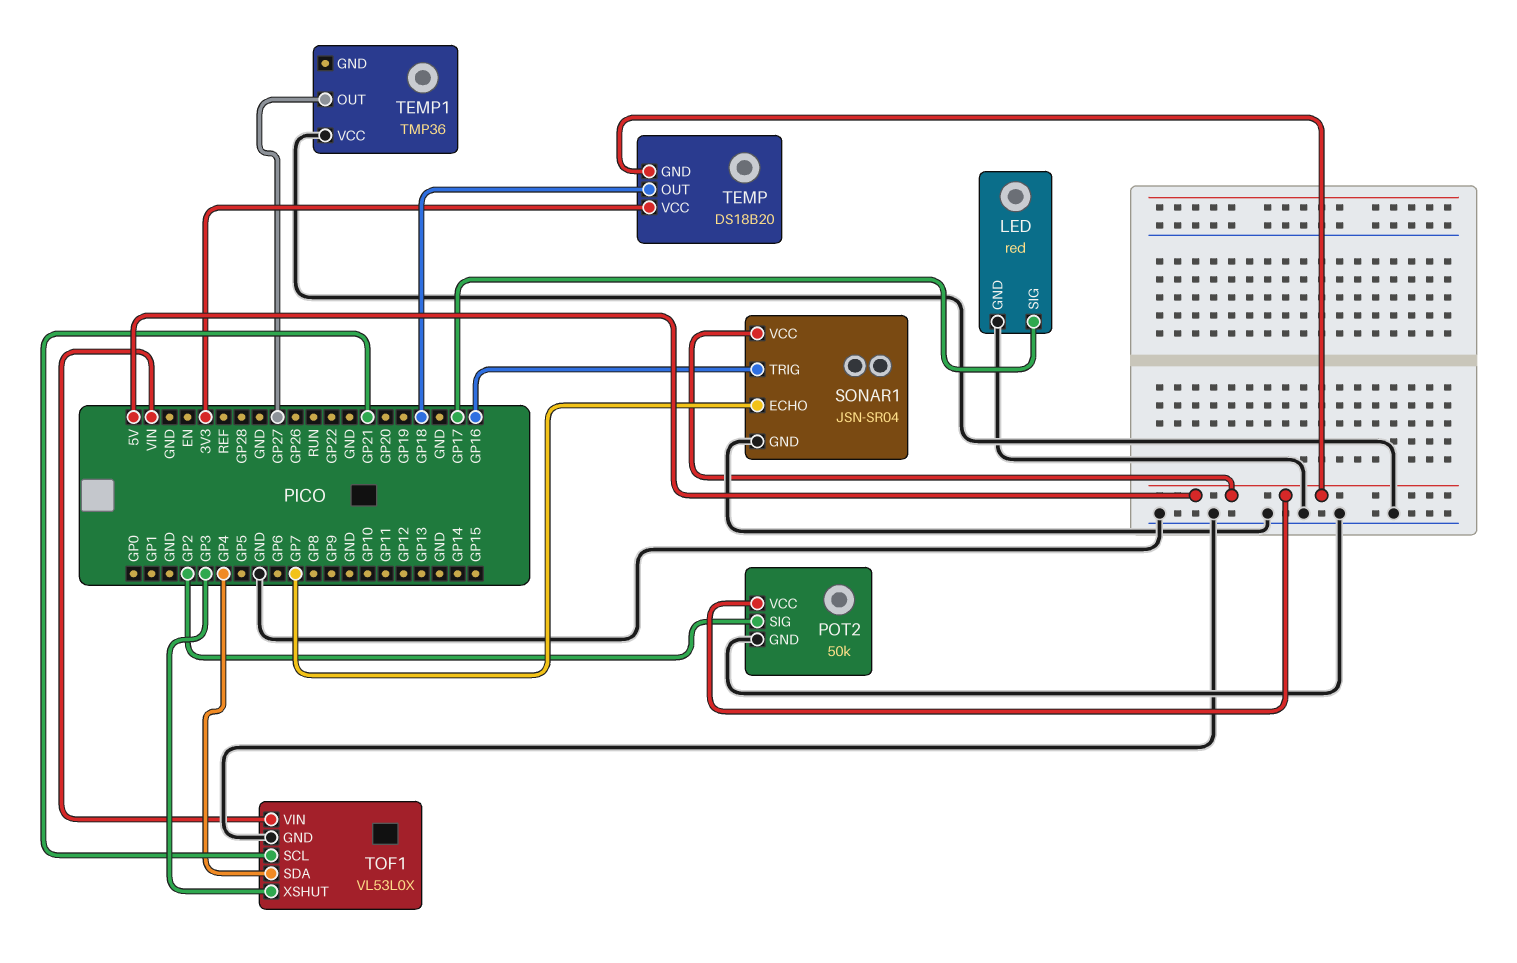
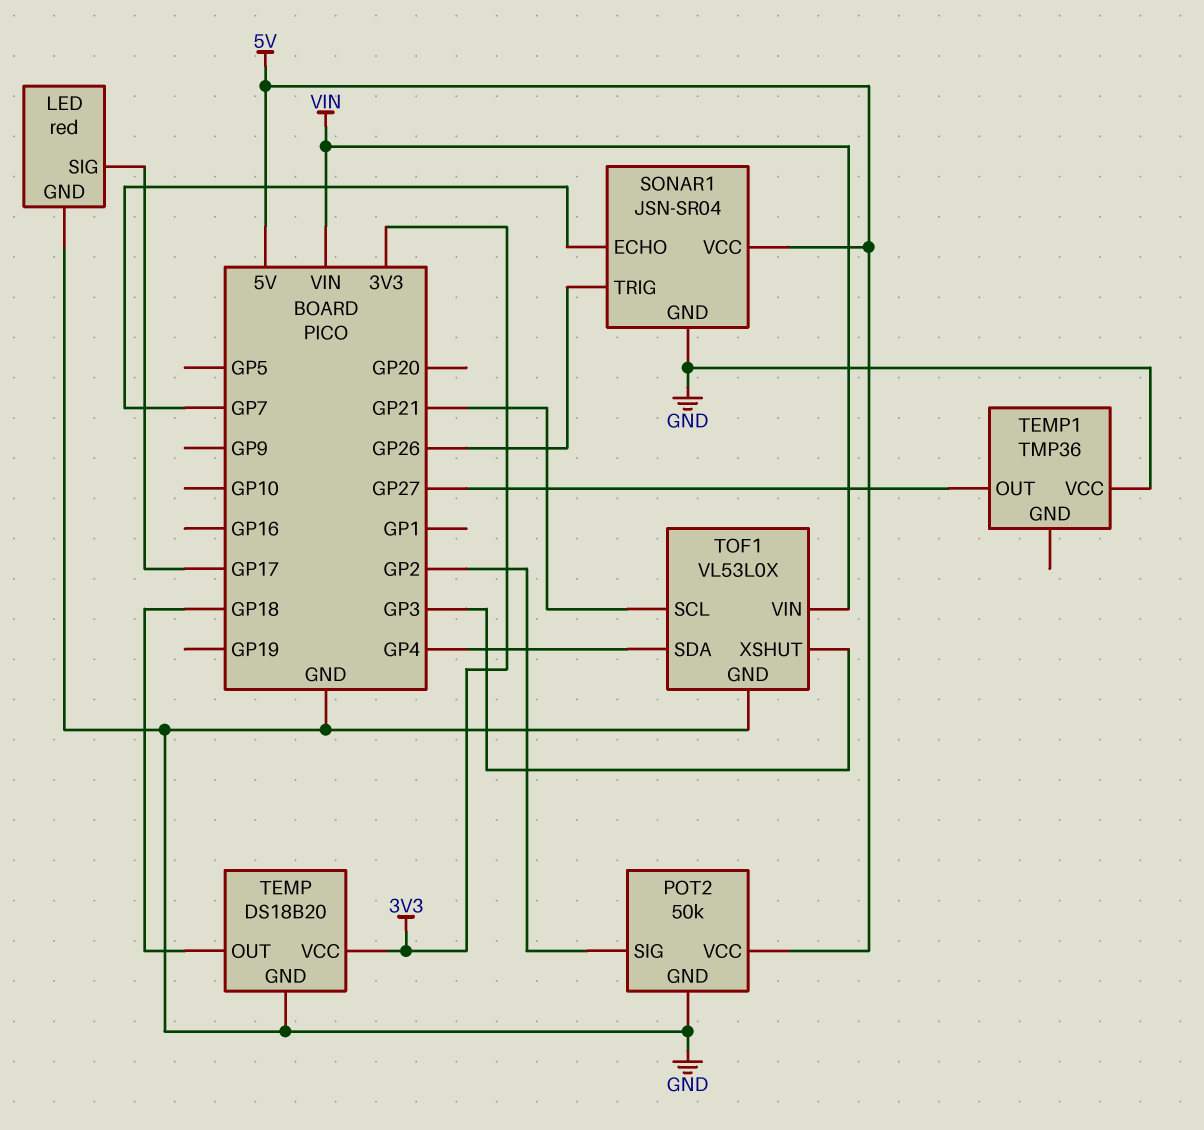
SONAR1 pin TRIG: GP16 -> GP26
TEMP pin GND: 5V -> GND

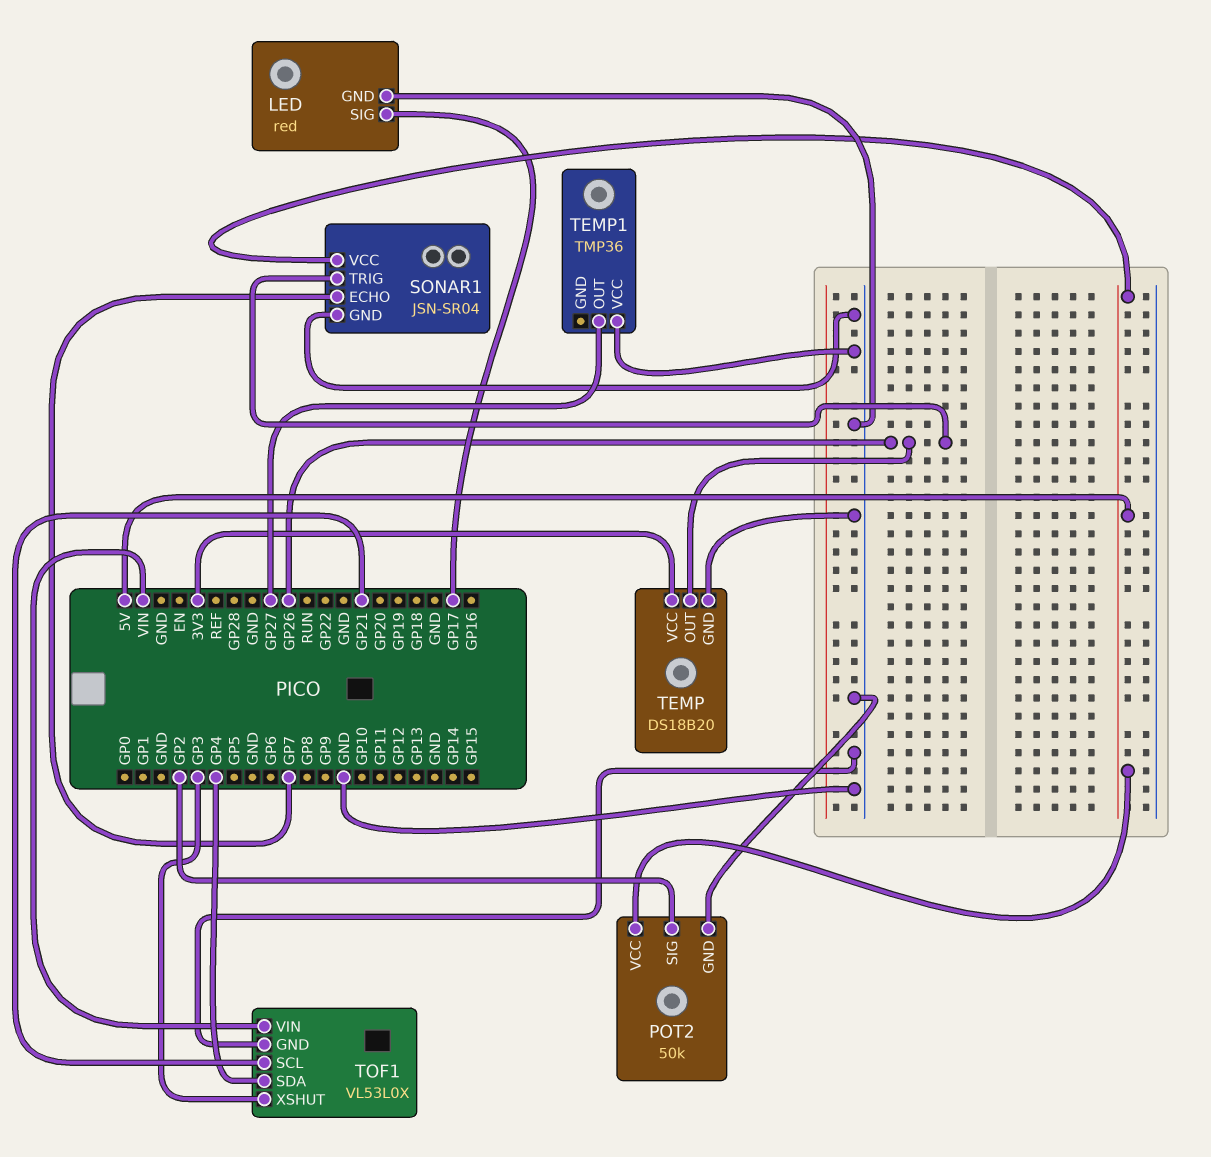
TEMP pin OUT: GP18 -> GP26

